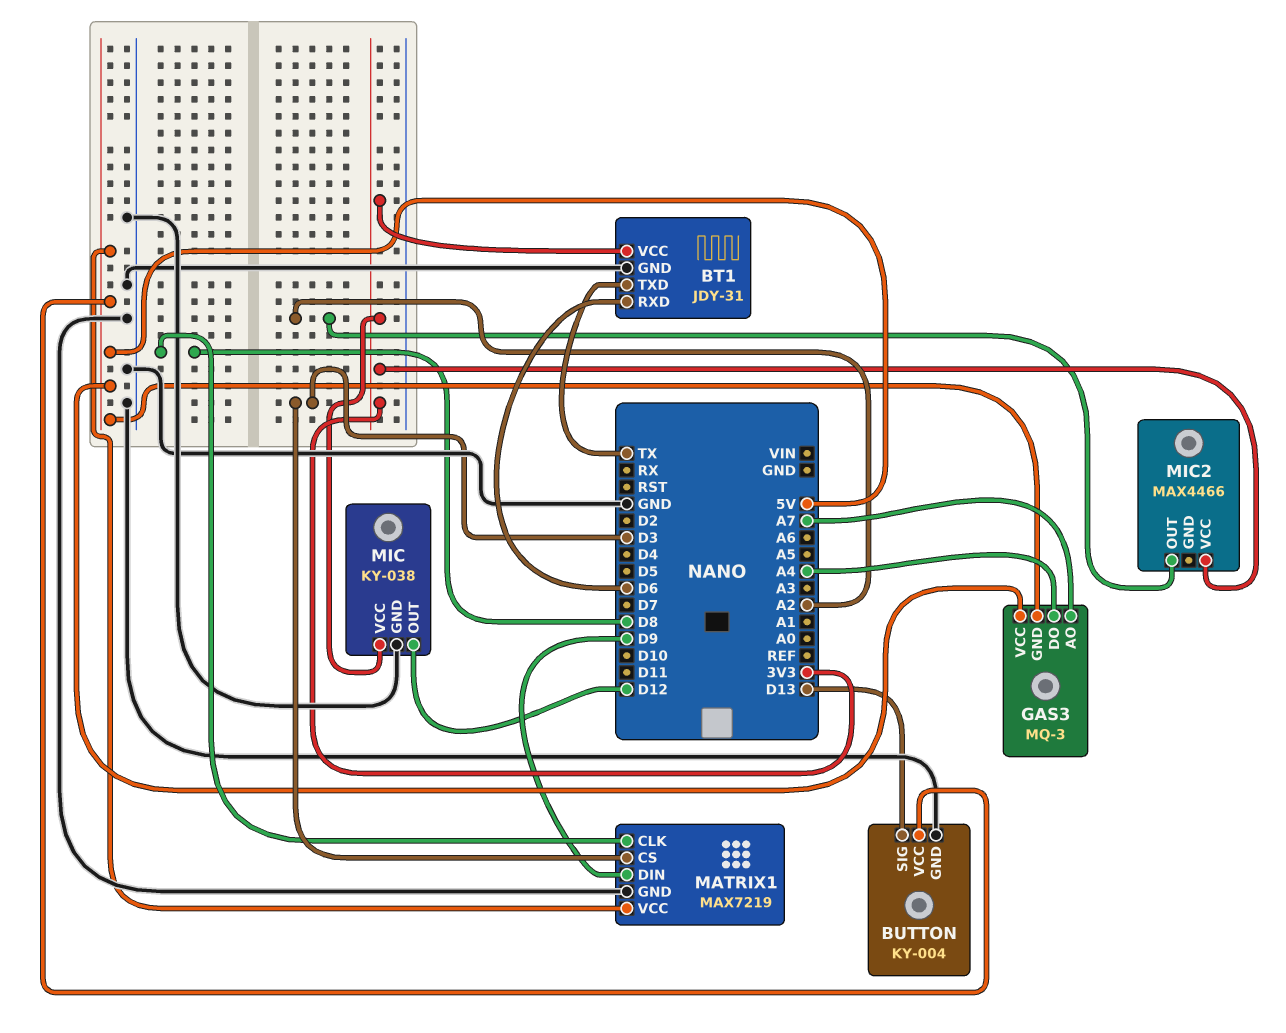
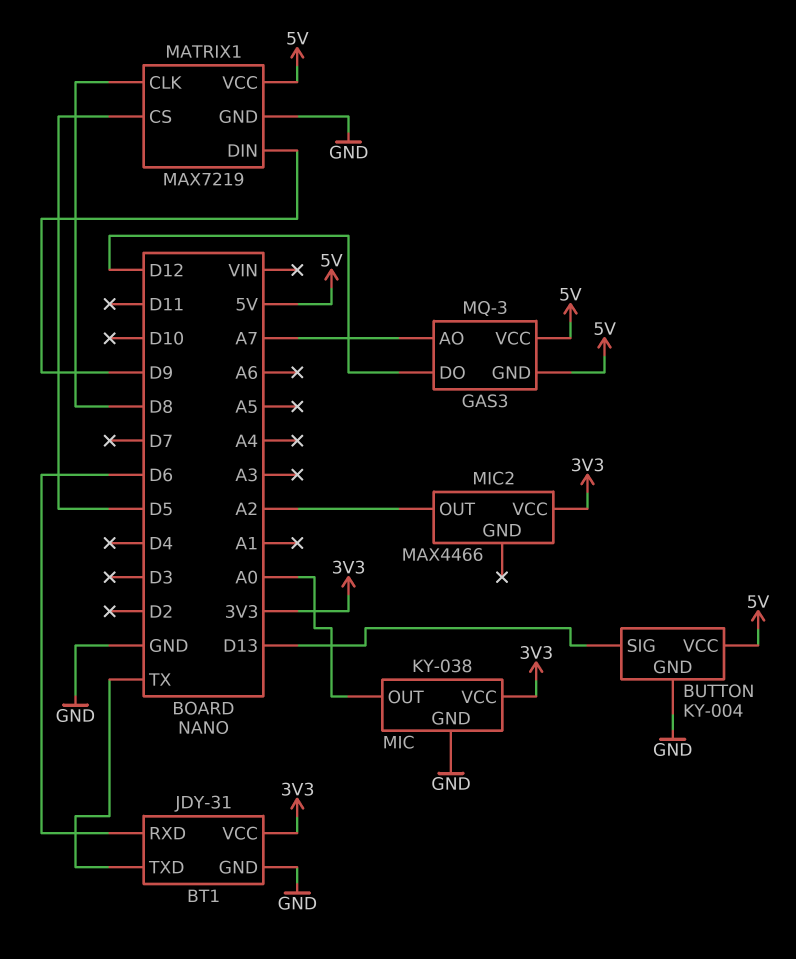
GAS3 pin DO: A4 -> D12
MATRIX1 pin CS: D3 -> D5
MIC pin OUT: D12 -> A0

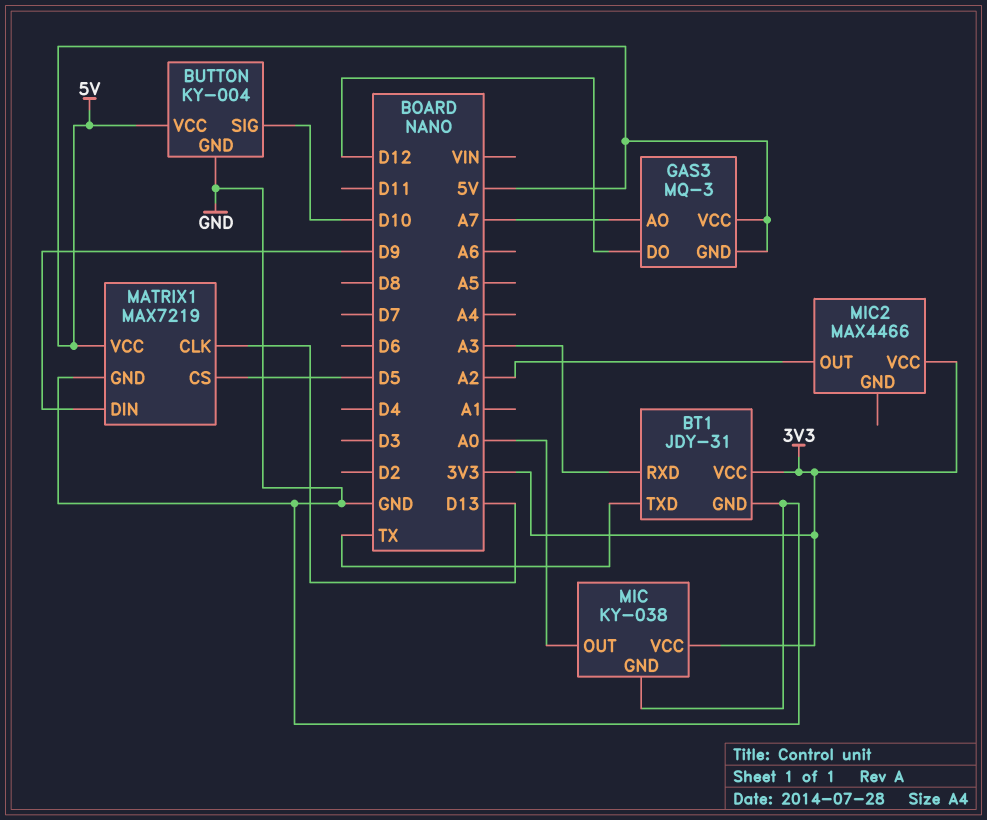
BT1 pin RXD: D6 -> A3
BUTTON pin SIG: D13 -> D10
MATRIX1 pin CLK: D8 -> D13

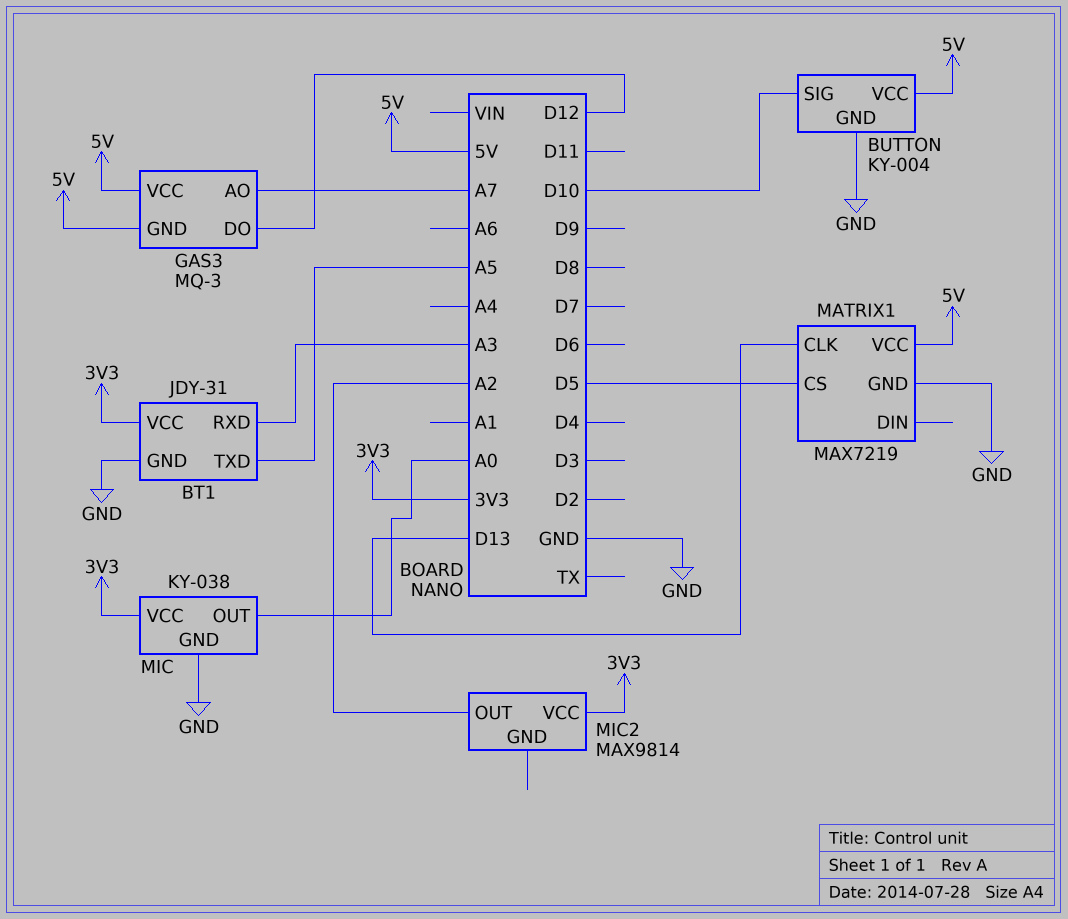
BT1 pin TXD: TX -> A5
MATRIX1 pin DIN: D9 -> none
MIC2: MAX4466 -> MAX9814

